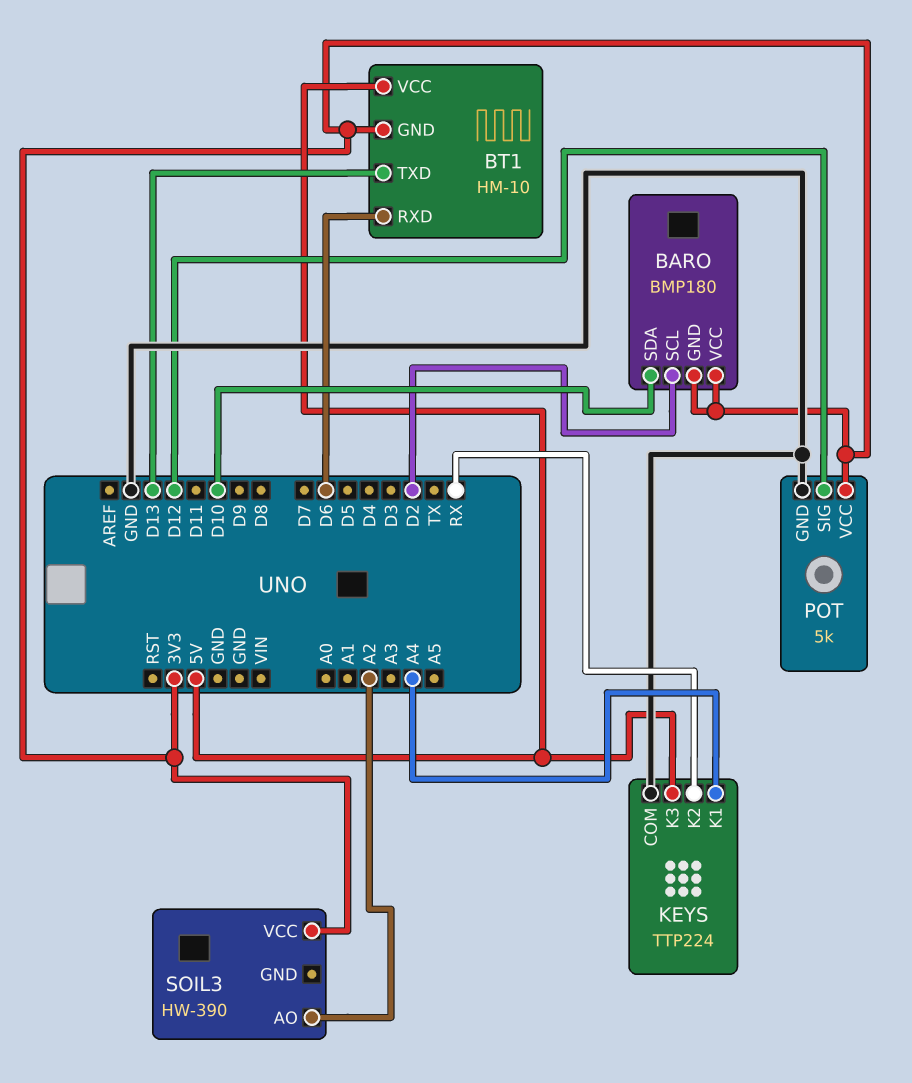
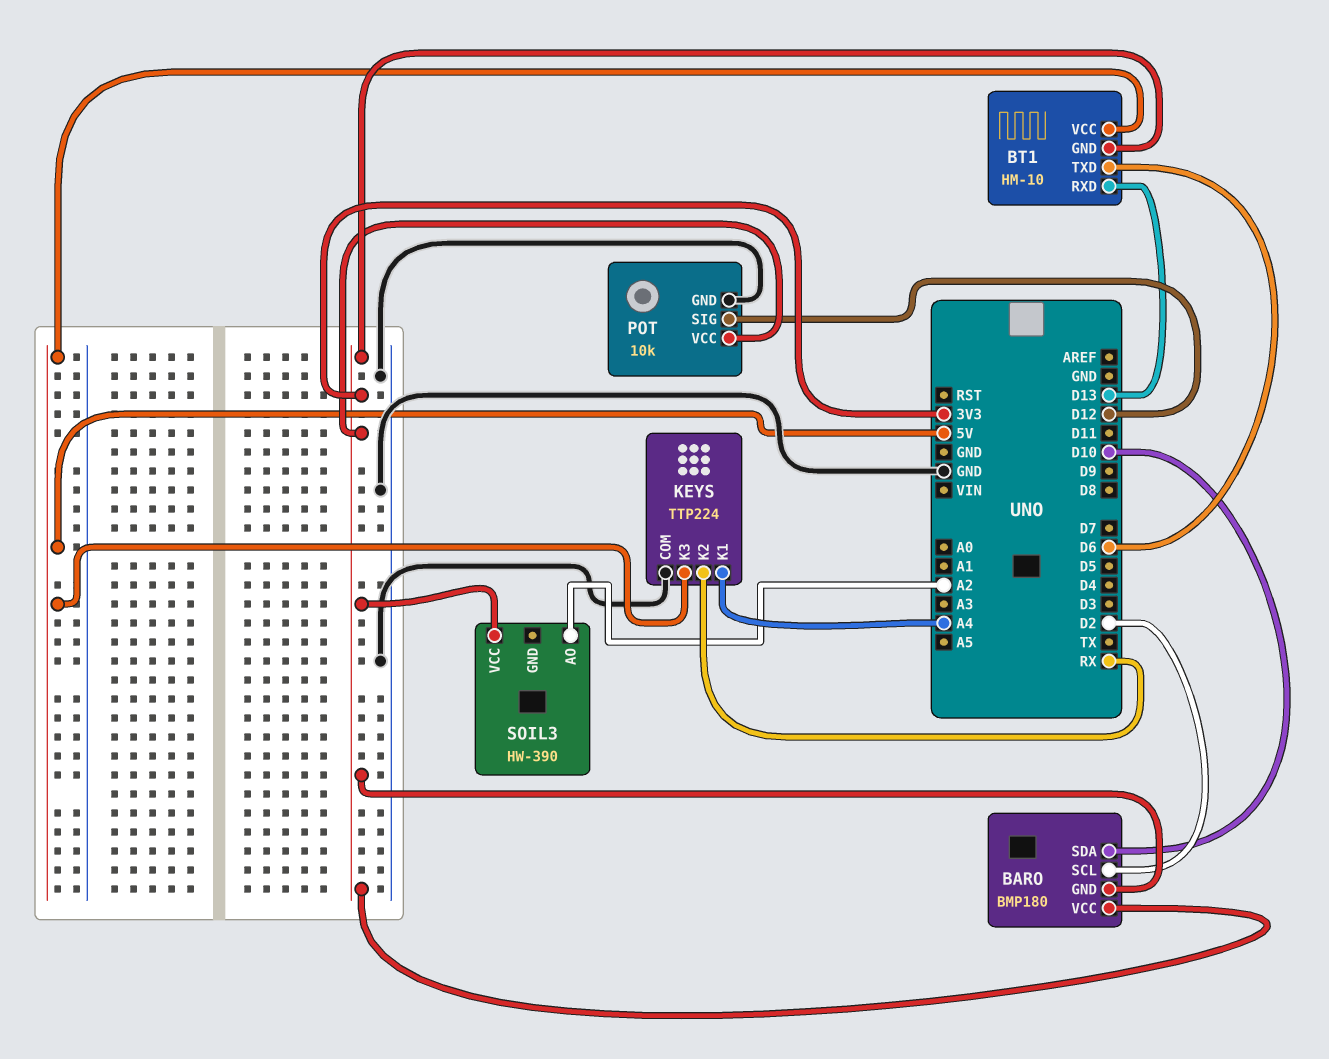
BT1 pin RXD: D6 -> D13
BT1 pin TXD: D13 -> D6
POT: 5k -> 10k

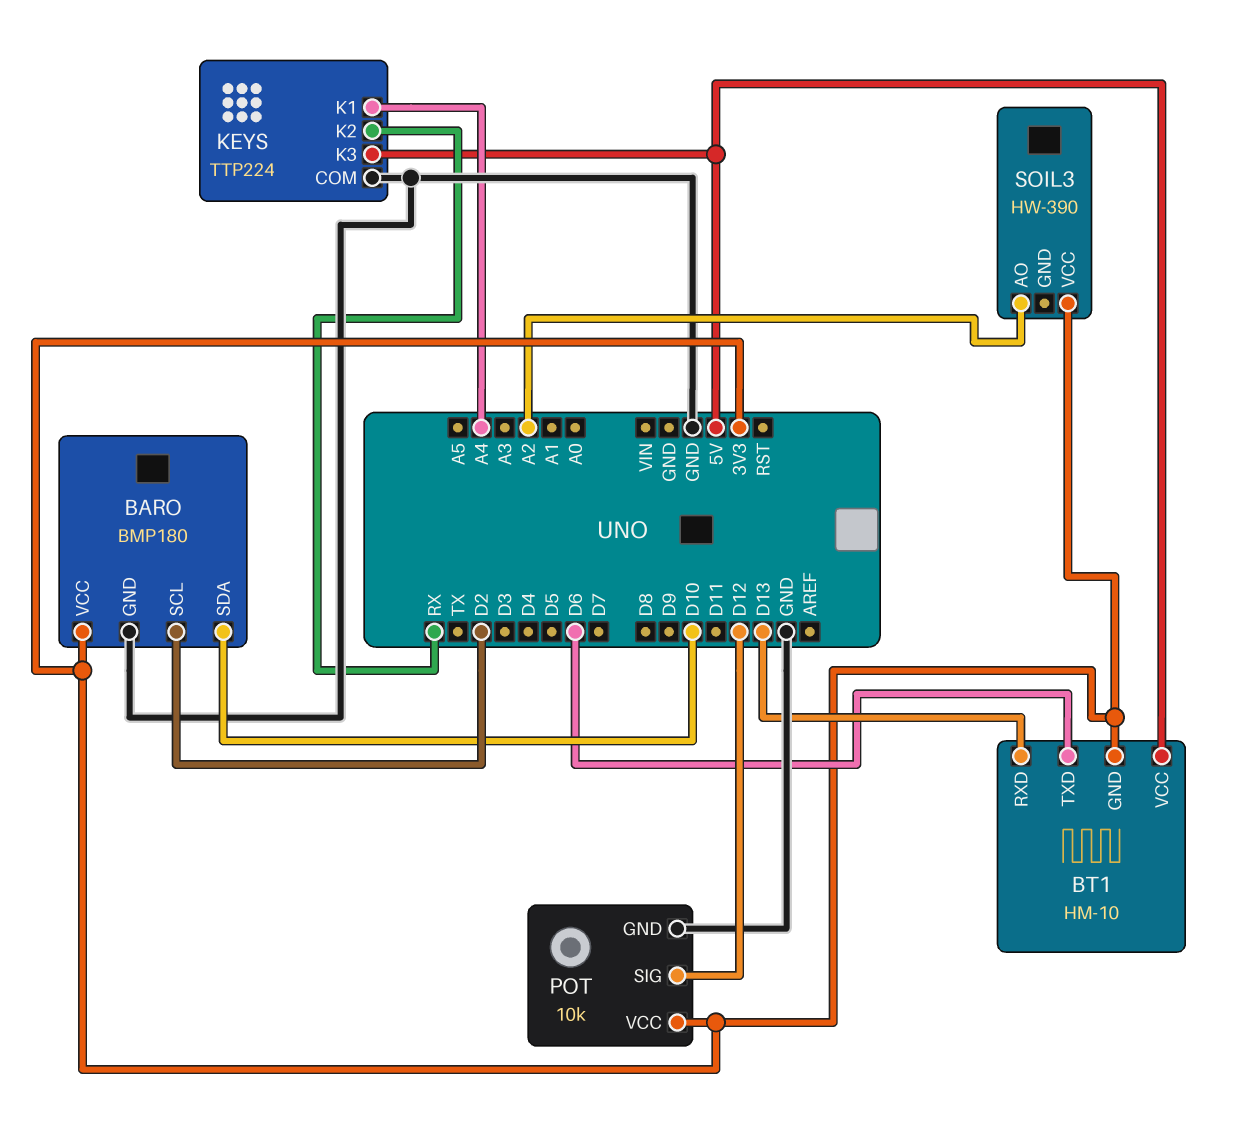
BARO pin GND: 3V3 -> GND

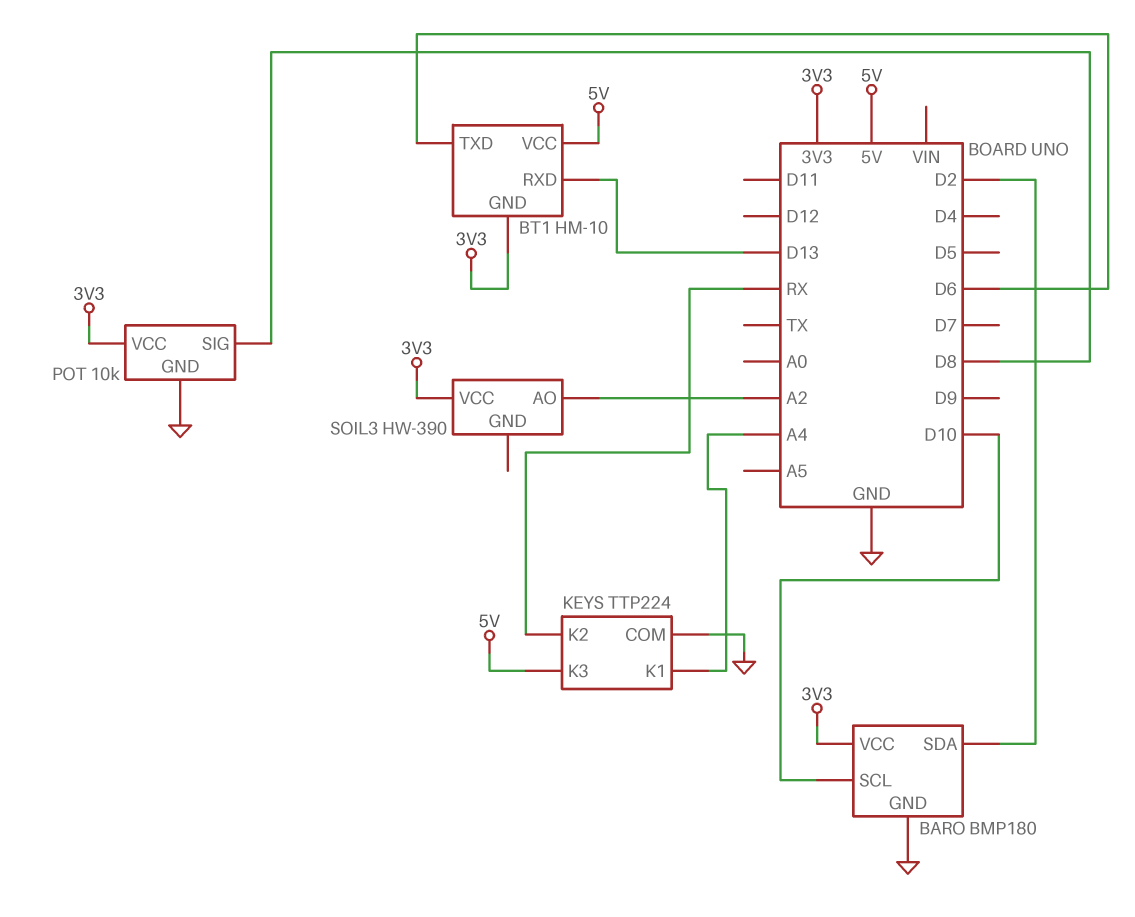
BARO pin SCL: D2 -> D10
BARO pin SDA: D10 -> D2
POT pin SIG: D12 -> D8

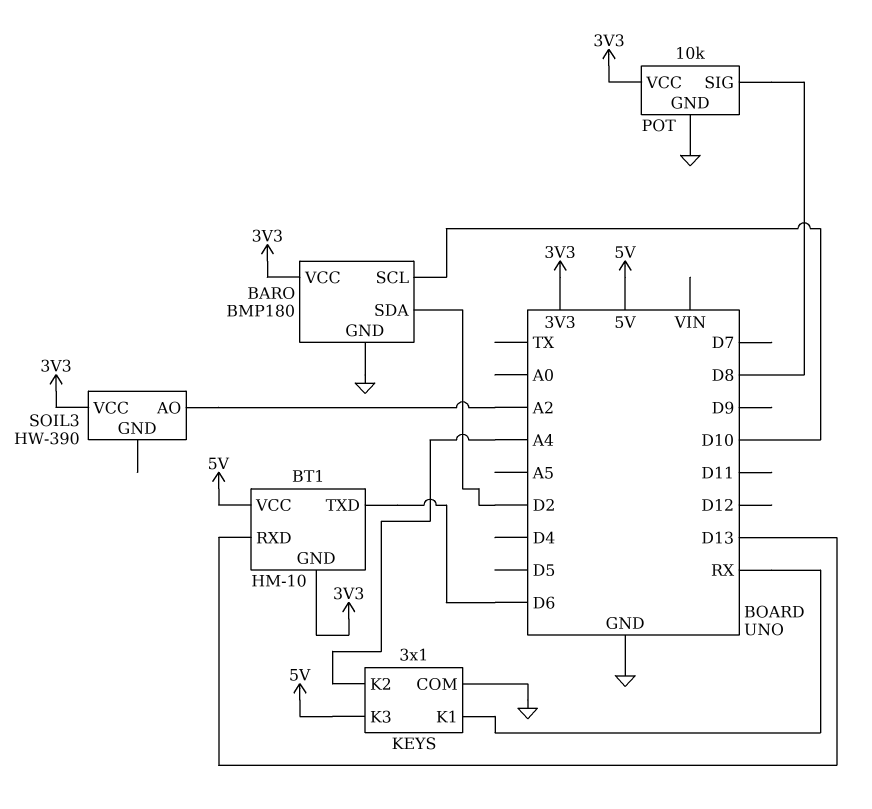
KEYS: TTP224 -> 3x1
KEYS pin K1: A4 -> RX
KEYS pin K2: RX -> A4

